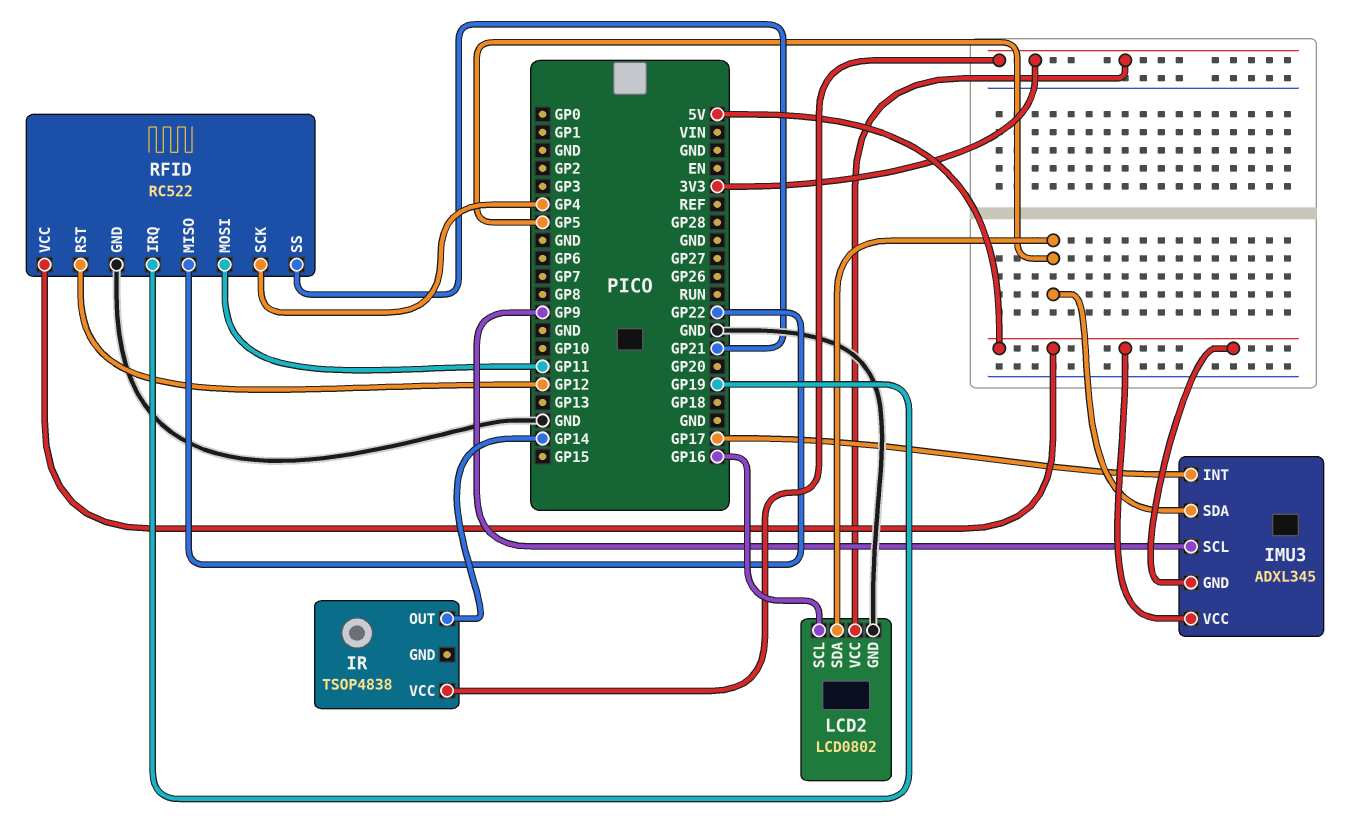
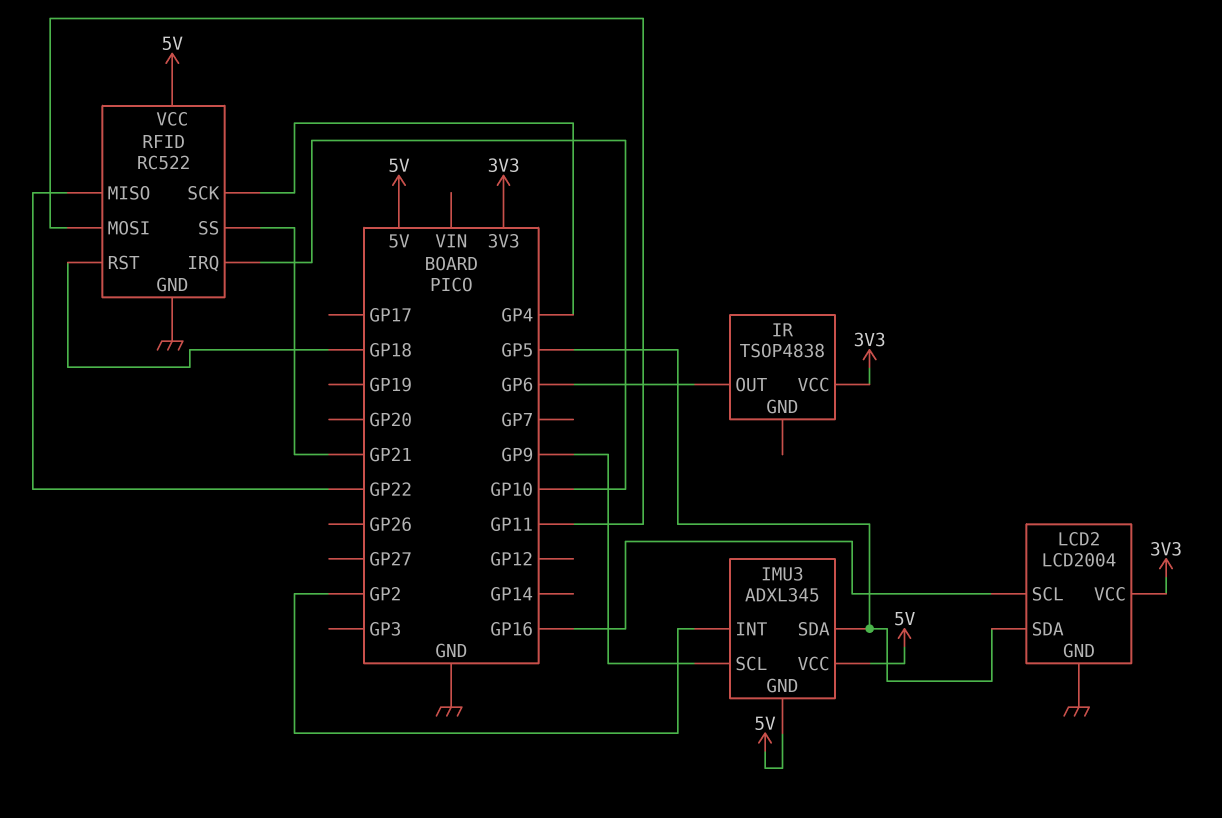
IMU3 pin INT: GP17 -> GP2
IR pin OUT: GP14 -> GP6
LCD2: LCD0802 -> LCD2004
RFID pin IRQ: GP19 -> GP10
RFID pin RST: GP12 -> GP18

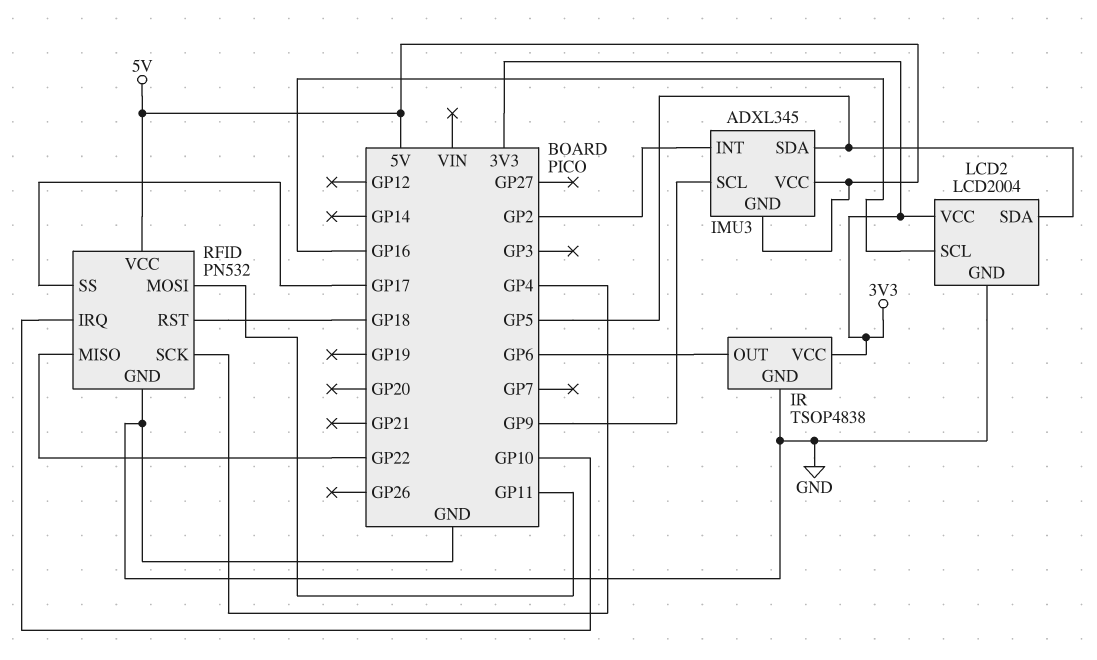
IR pin GND: none -> GND
RFID: RC522 -> PN532
RFID pin SS: GP21 -> GP17

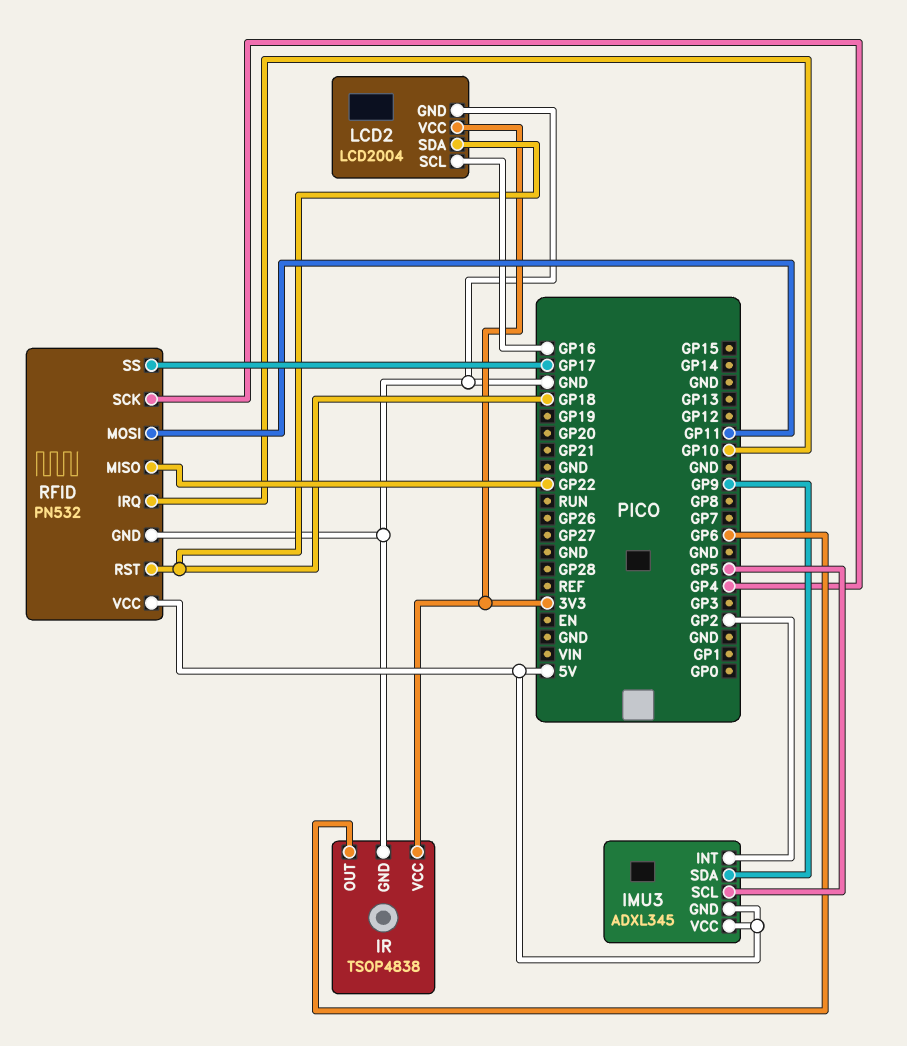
IMU3 pin SCL: GP9 -> GP5
IMU3 pin SDA: GP5 -> GP9
LCD2 pin SDA: GP5 -> GP18

